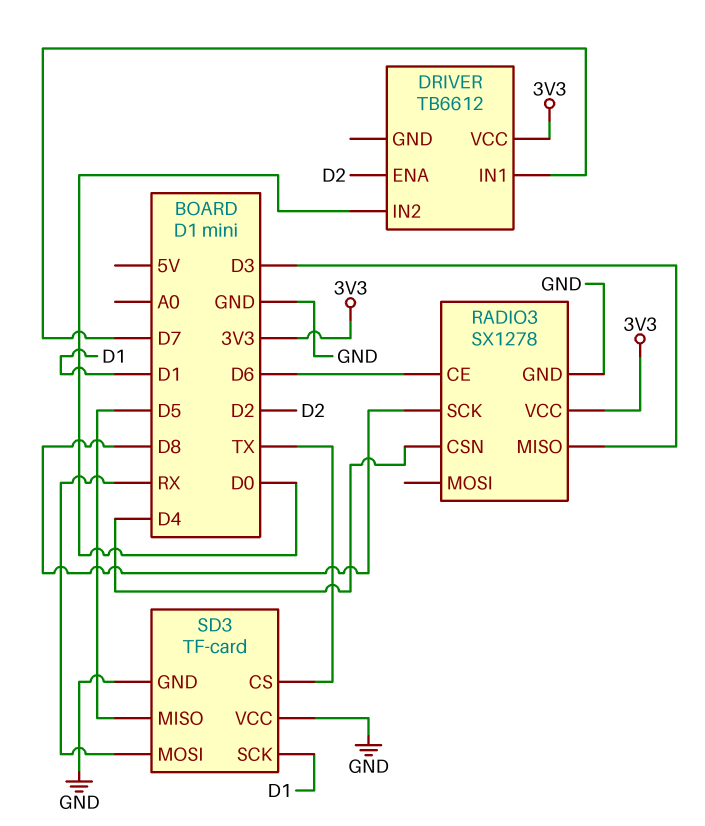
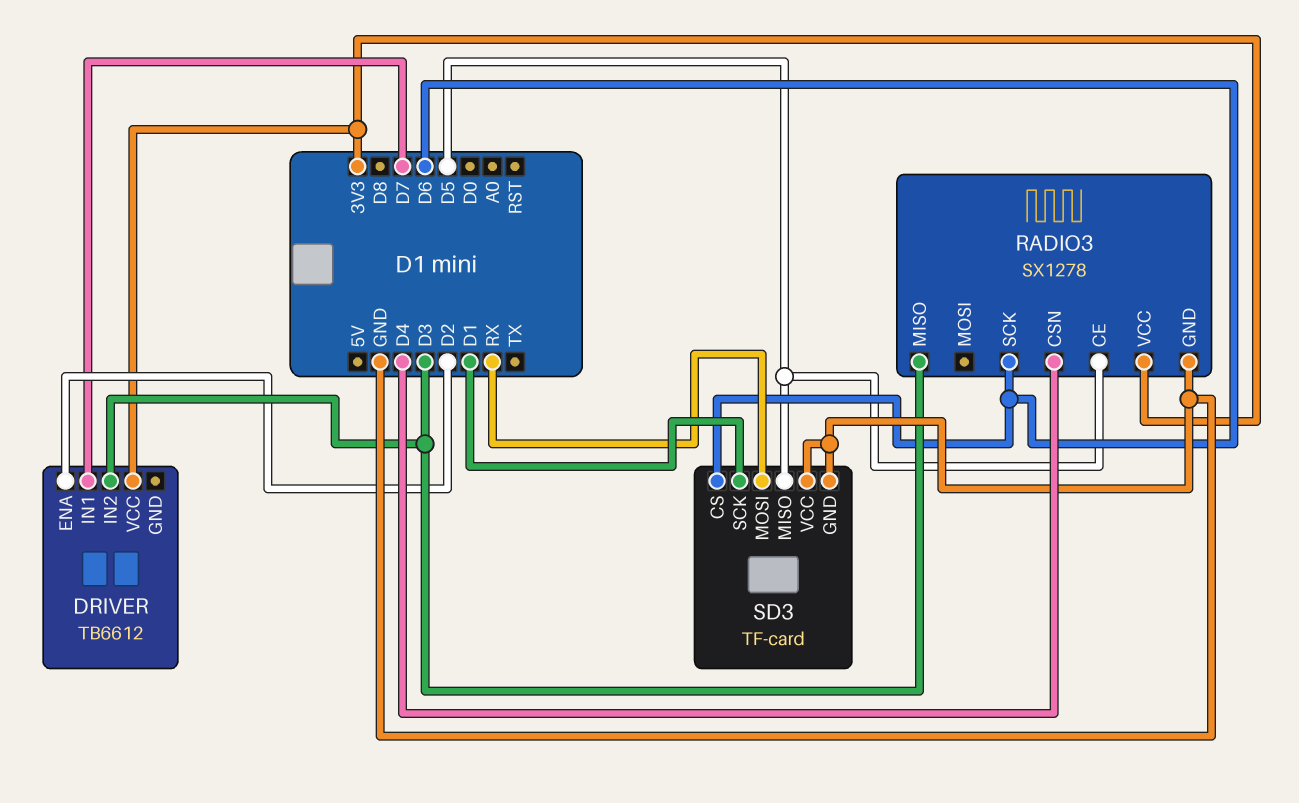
DRIVER pin IN2: D0 -> D3
RADIO3 pin CE: D6 -> D5
RADIO3 pin SCK: D8 -> D6
SD3 pin CS: TX -> D6

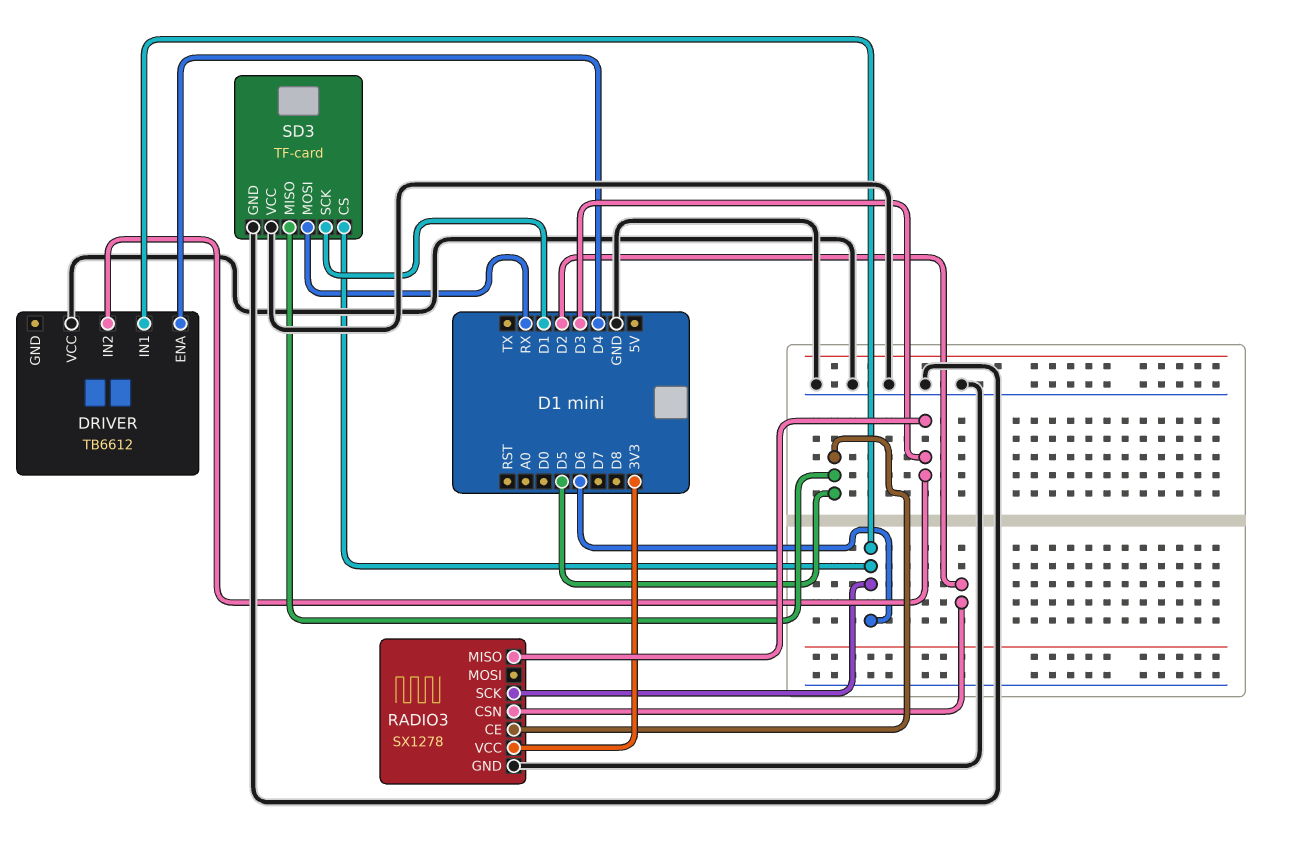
DRIVER pin ENA: D2 -> D4
DRIVER pin IN1: D7 -> D6
DRIVER pin VCC: 3V3 -> GND
RADIO3 pin CSN: D4 -> D2

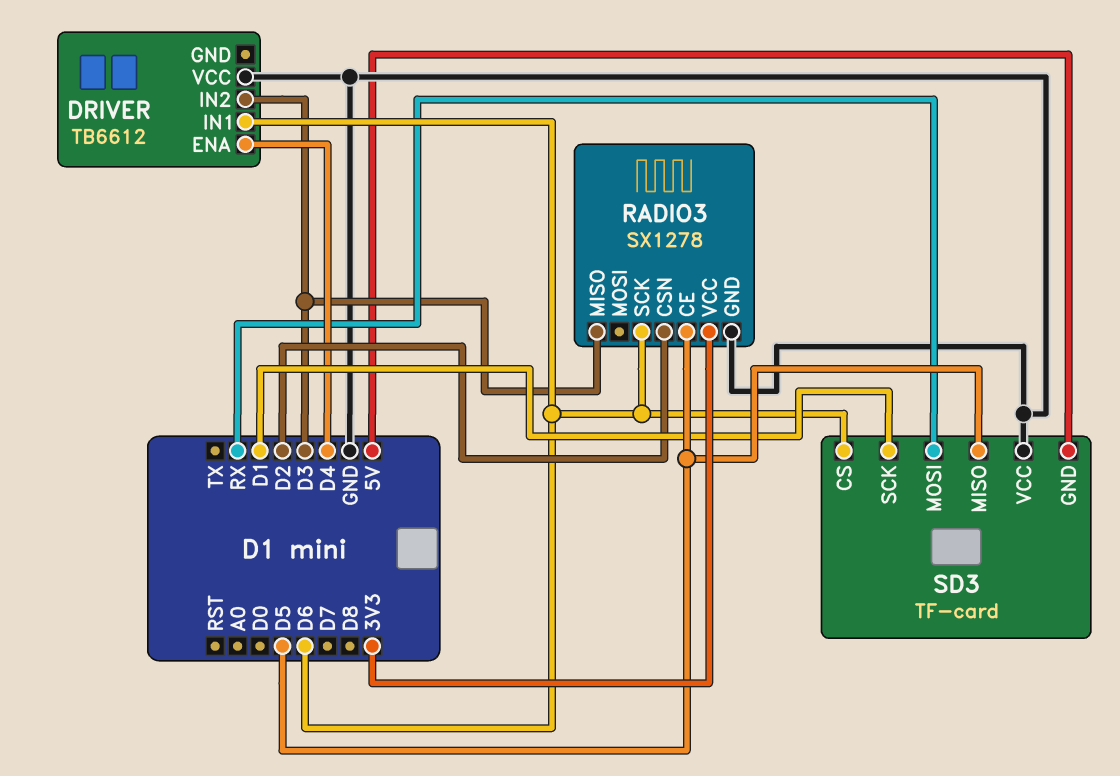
SD3 pin GND: GND -> 5V

